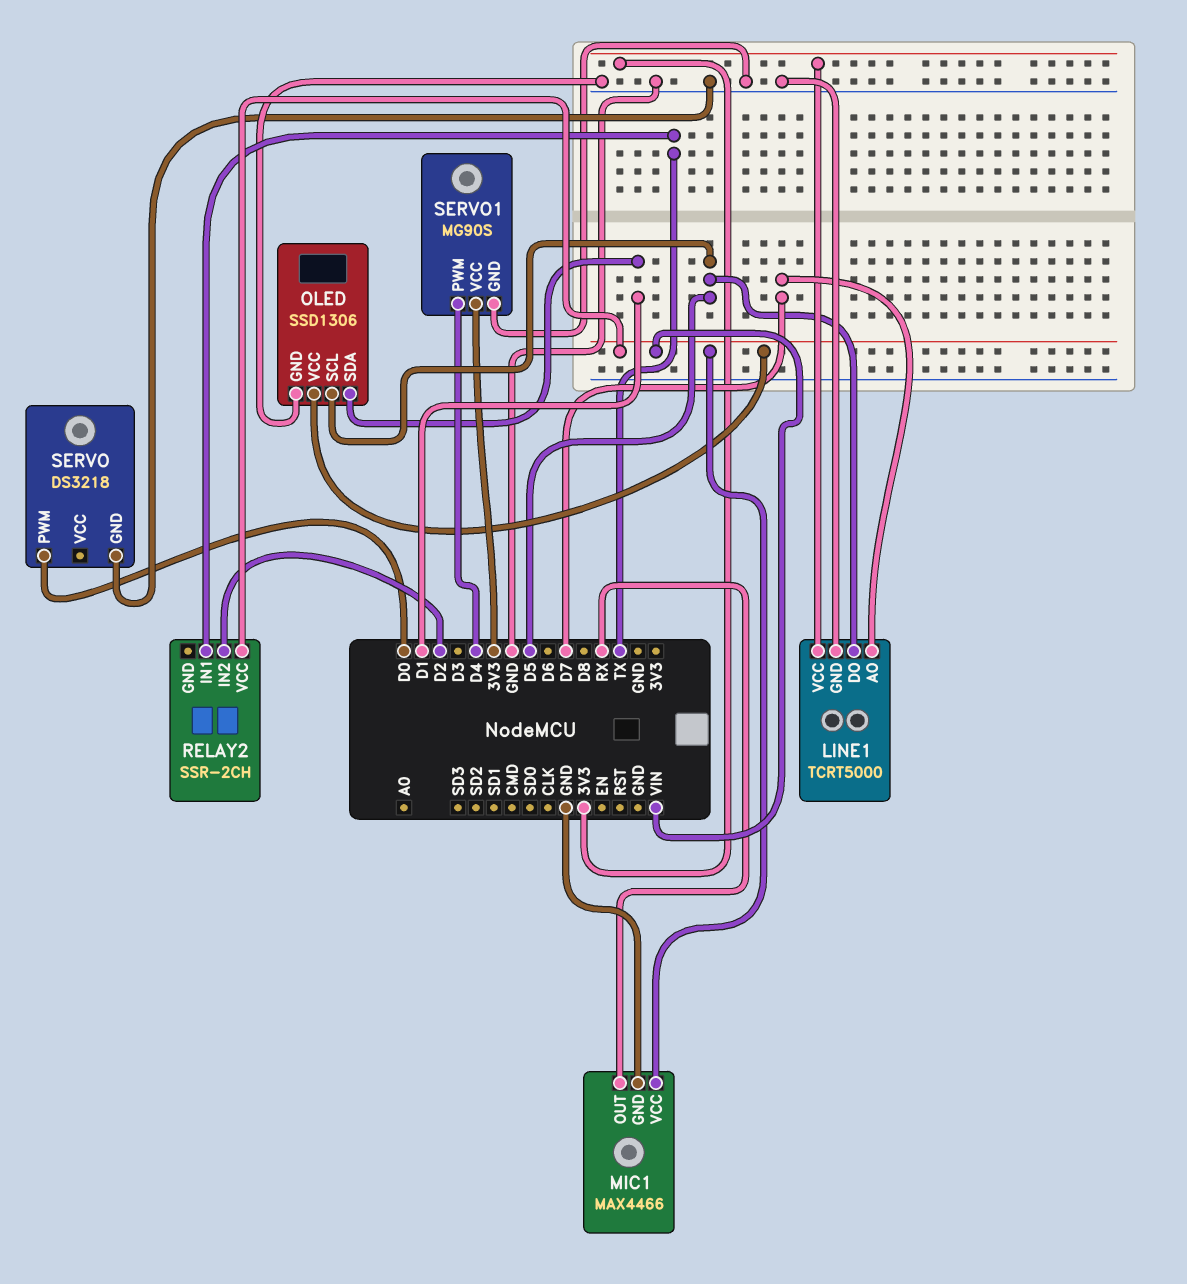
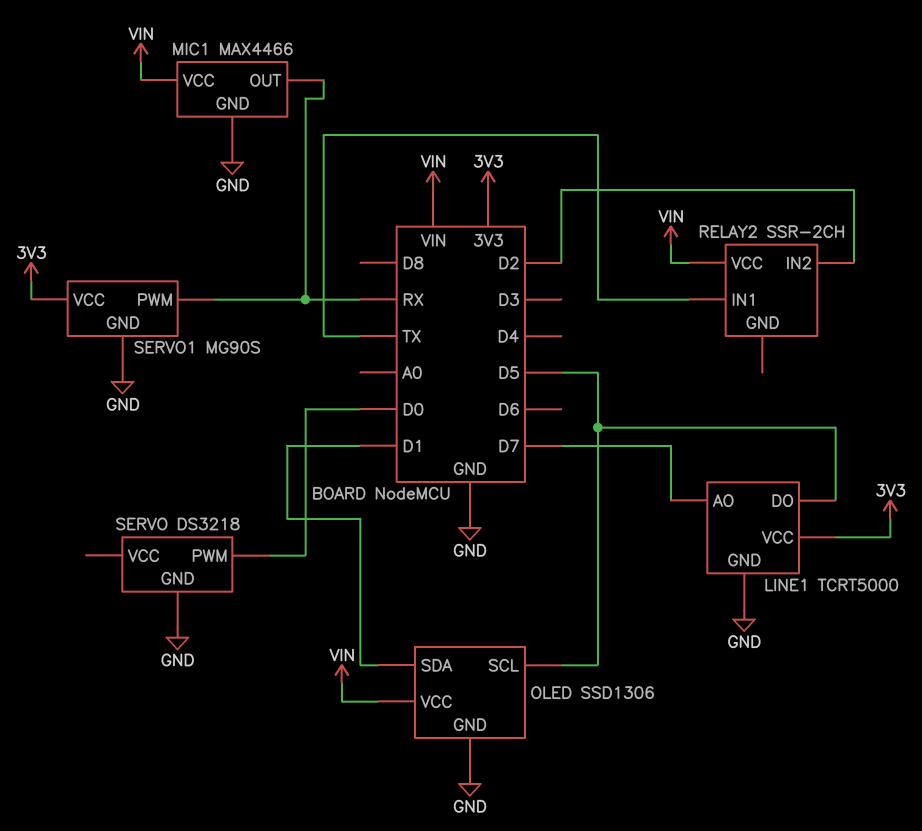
SERVO1 pin PWM: D4 -> RX

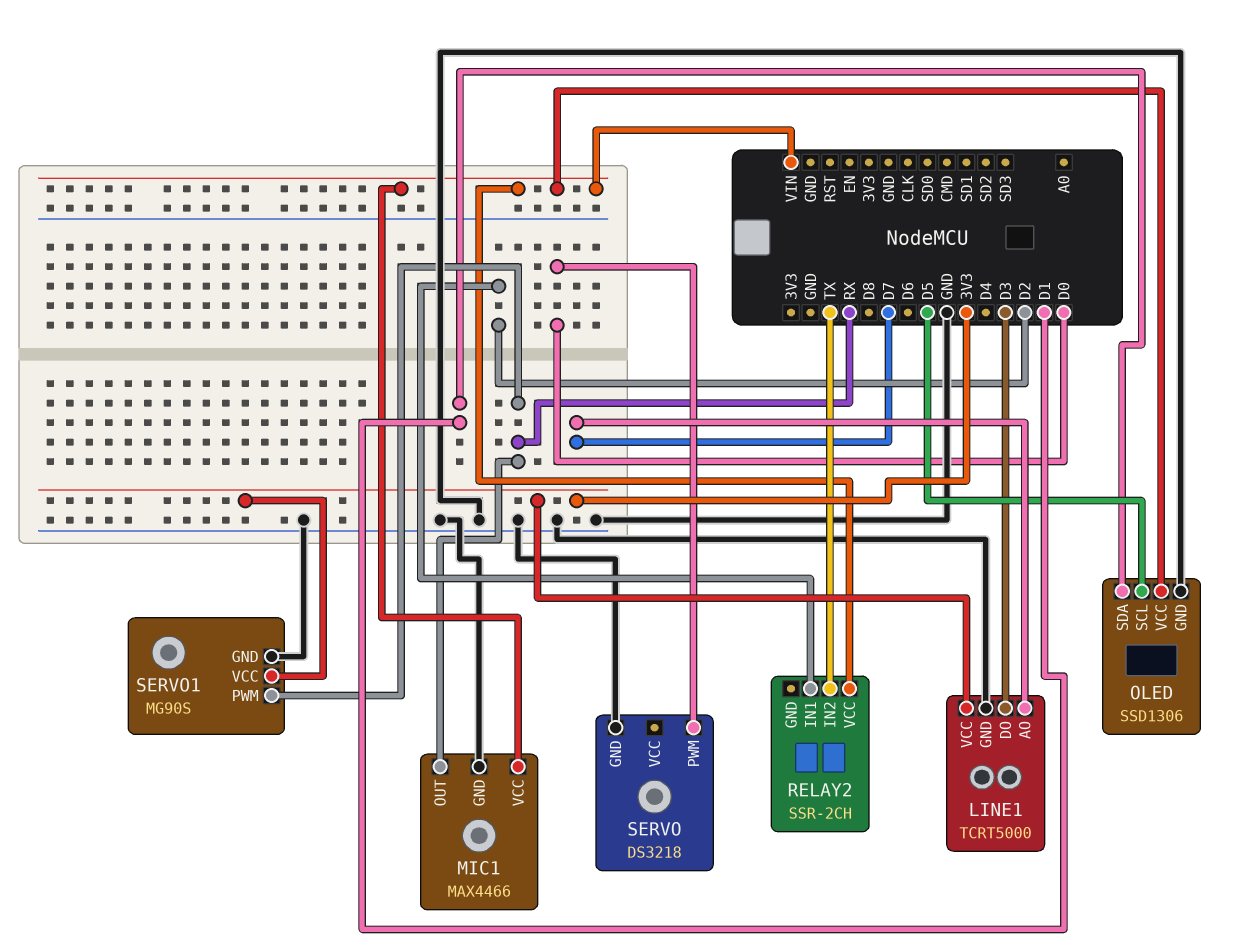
LINE1 pin DO: D5 -> D3
RELAY2 pin IN1: TX -> D2
RELAY2 pin IN2: D2 -> TX

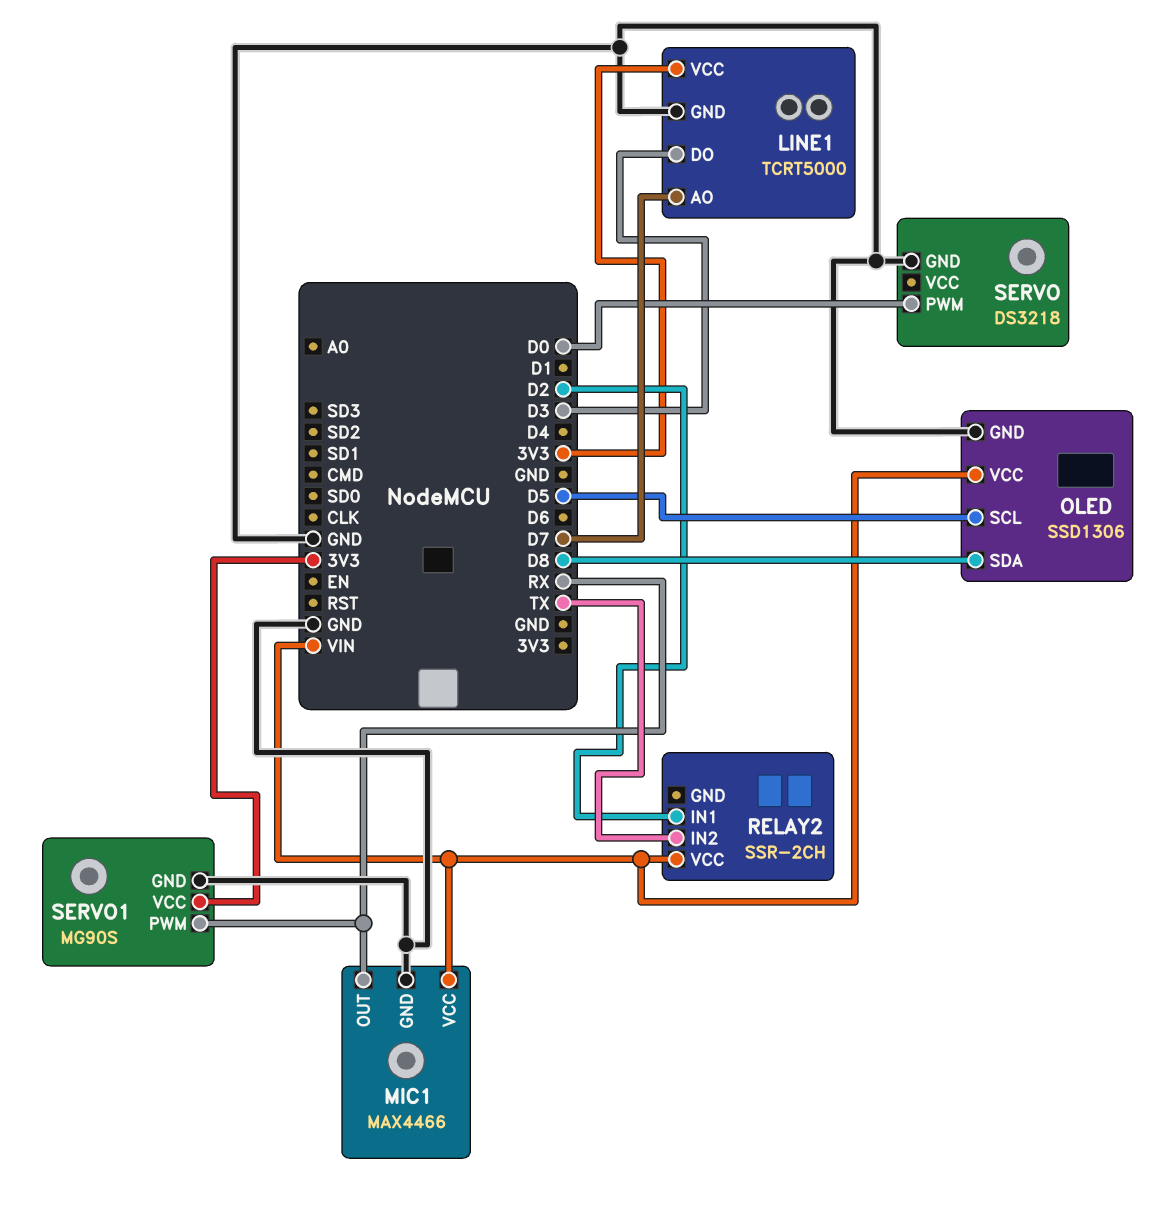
OLED pin SDA: D1 -> D8

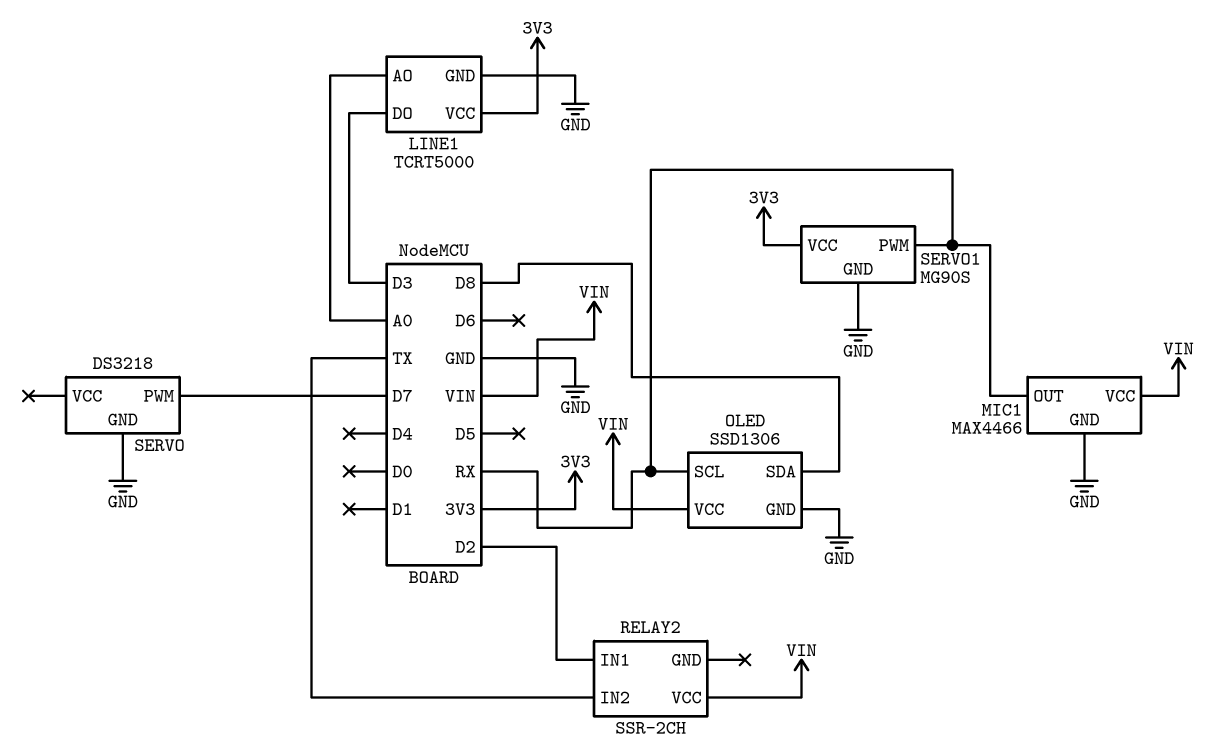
LINE1 pin AO: D7 -> A0
OLED pin SCL: D5 -> RX
SERVO pin PWM: D0 -> D7

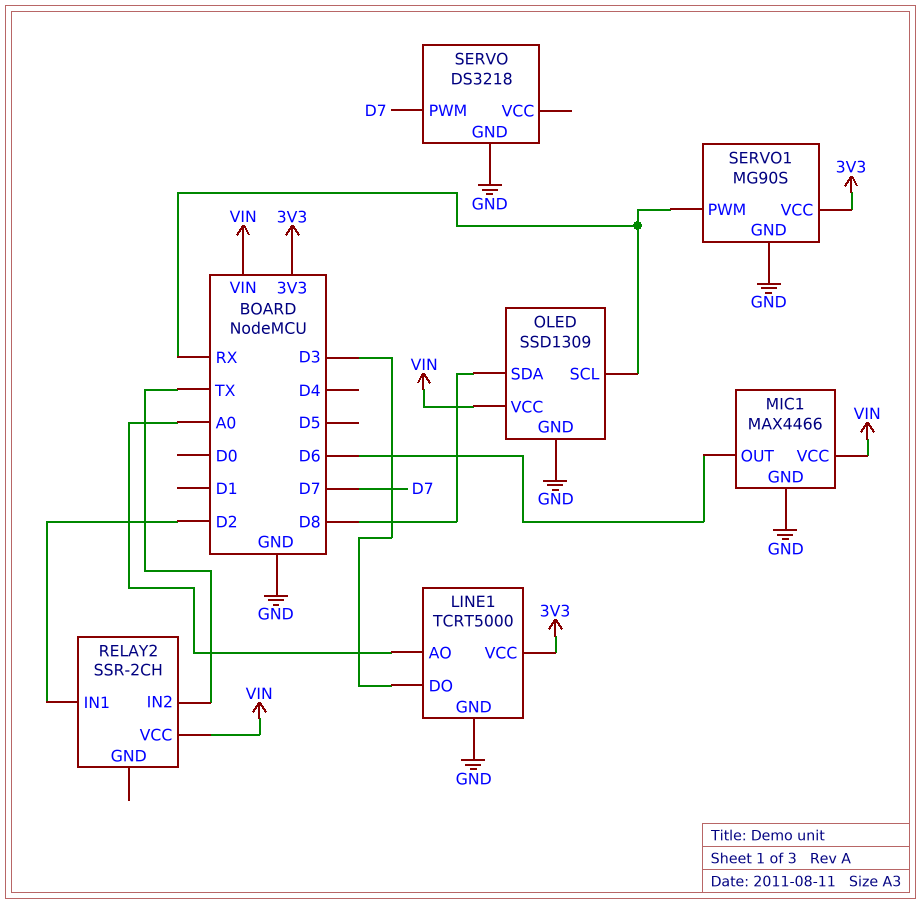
MIC1 pin OUT: RX -> D6
OLED: SSD1306 -> SSD1309

